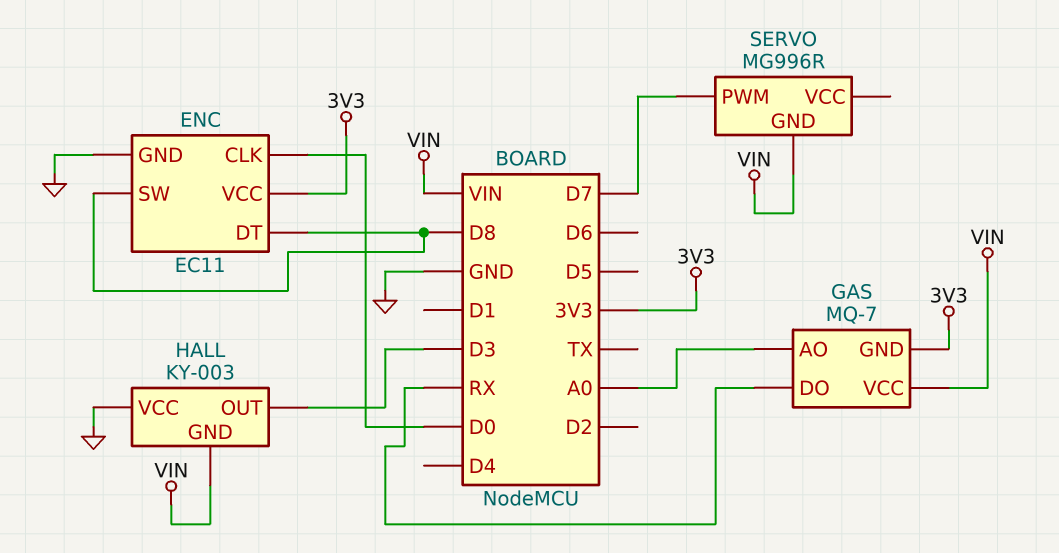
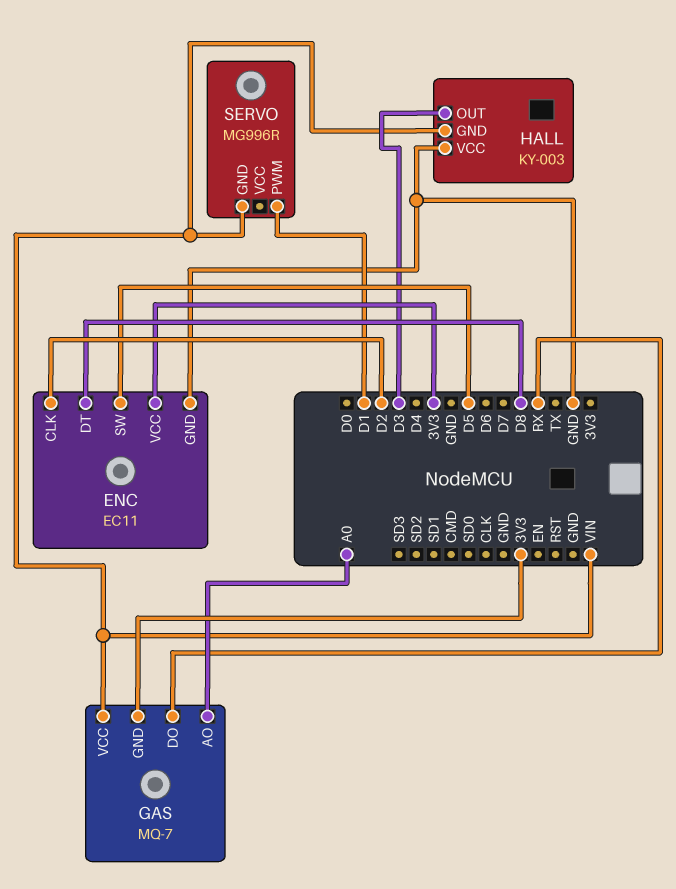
ENC pin CLK: D0 -> D2
ENC pin SW: D8 -> D5
SERVO pin PWM: D7 -> D1

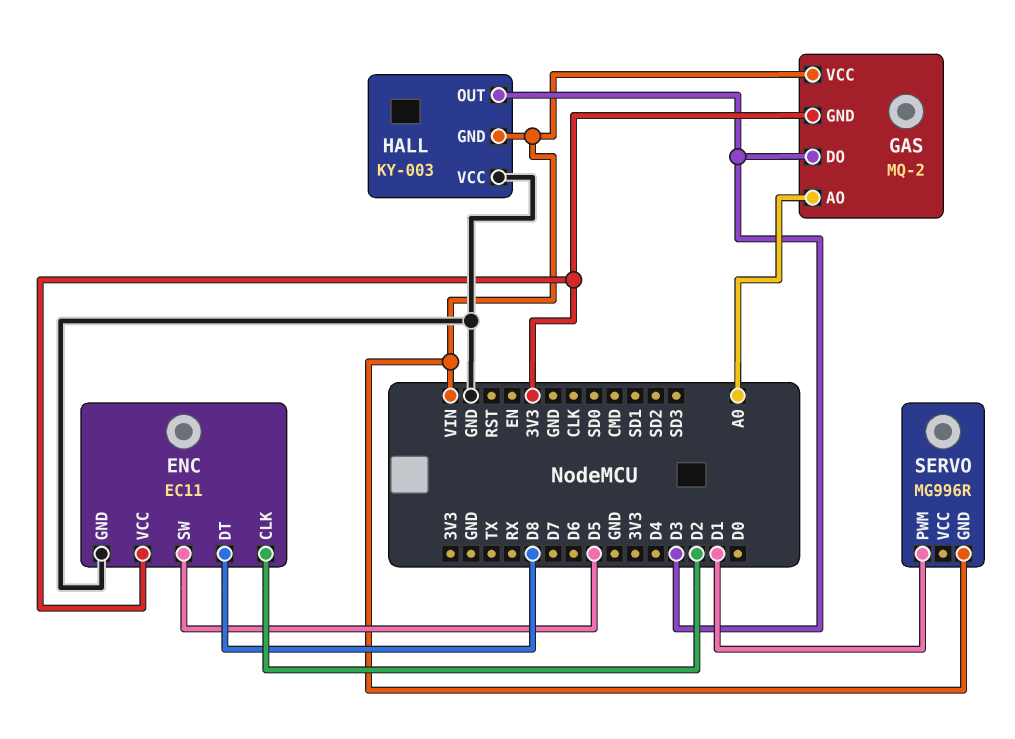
GAS: MQ-7 -> MQ-2
GAS pin DO: RX -> D3

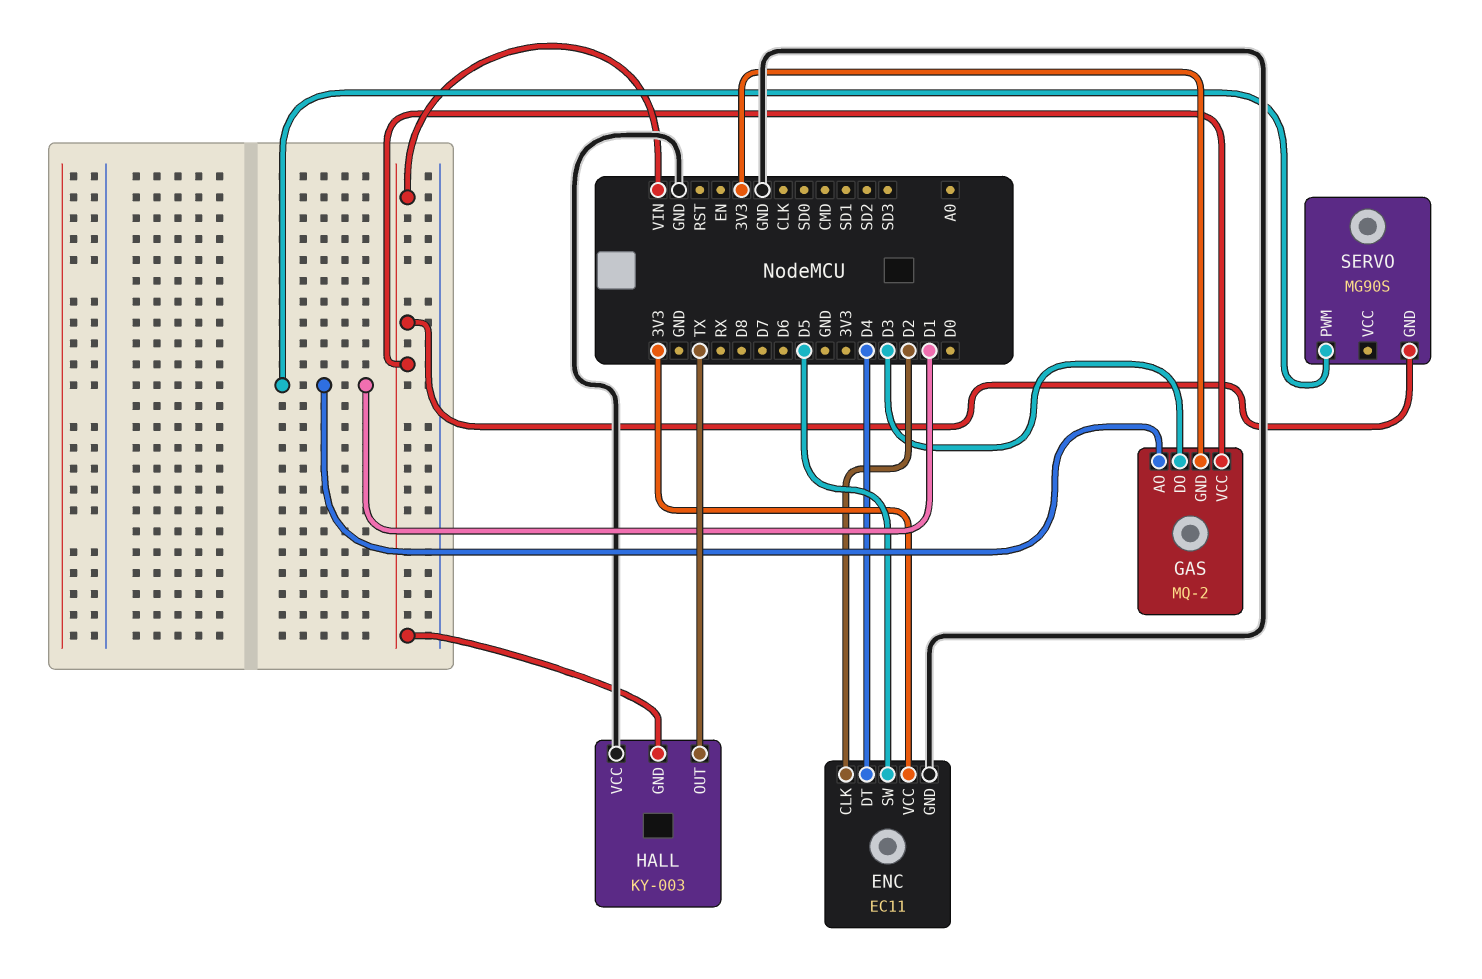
ENC pin DT: D8 -> D4
GAS pin AO: A0 -> D1
HALL pin OUT: D3 -> TX
SERVO: MG996R -> MG90S

